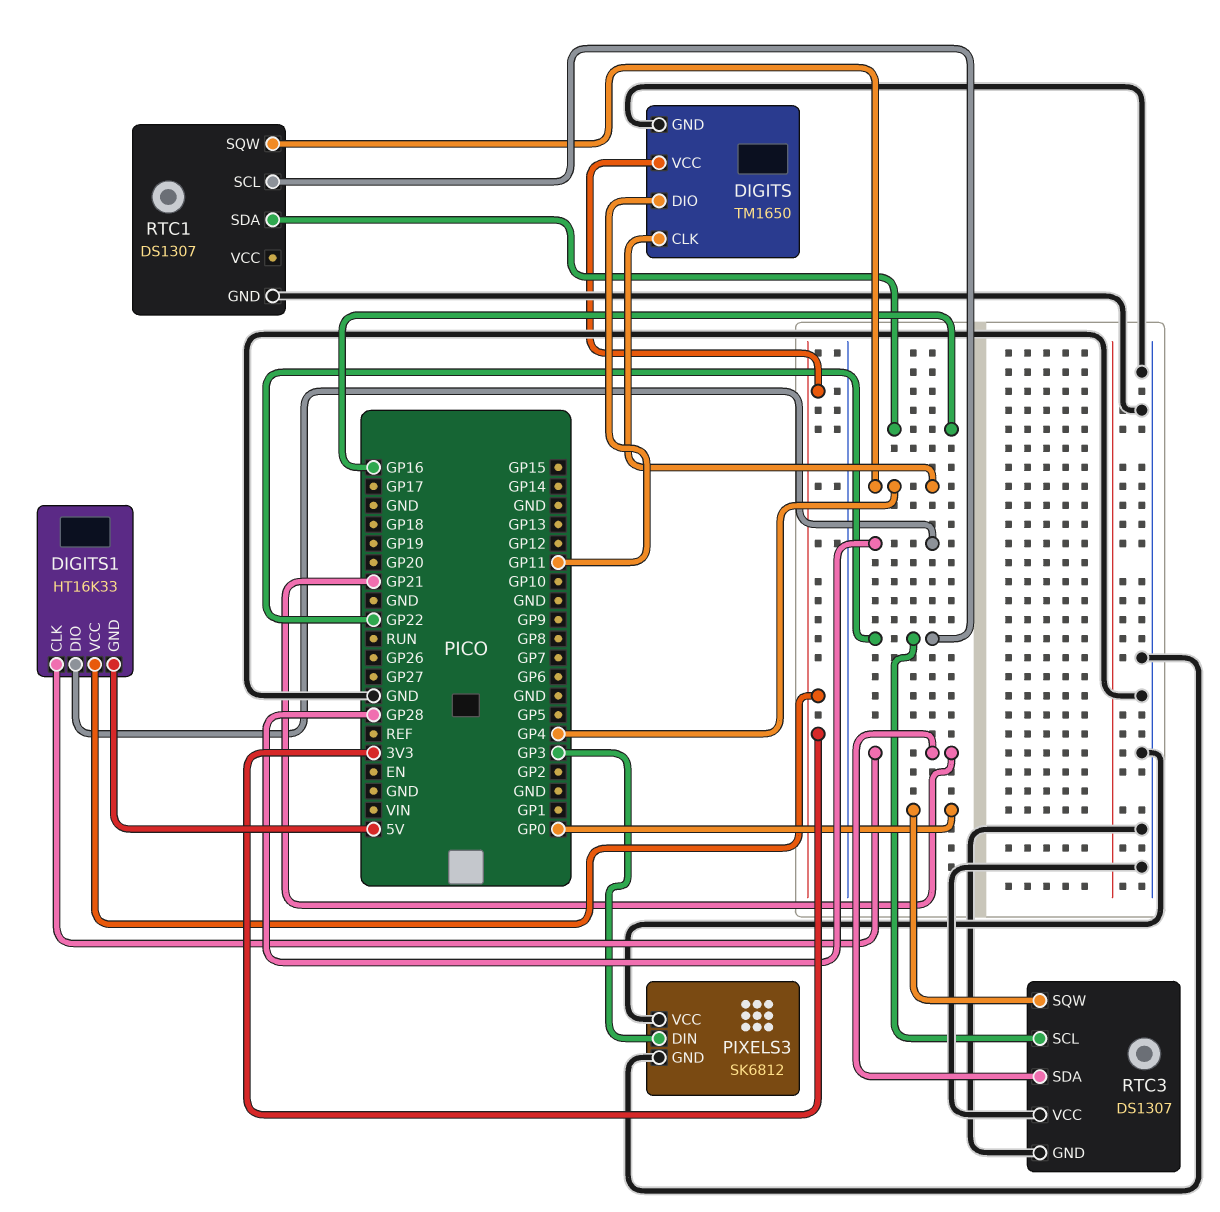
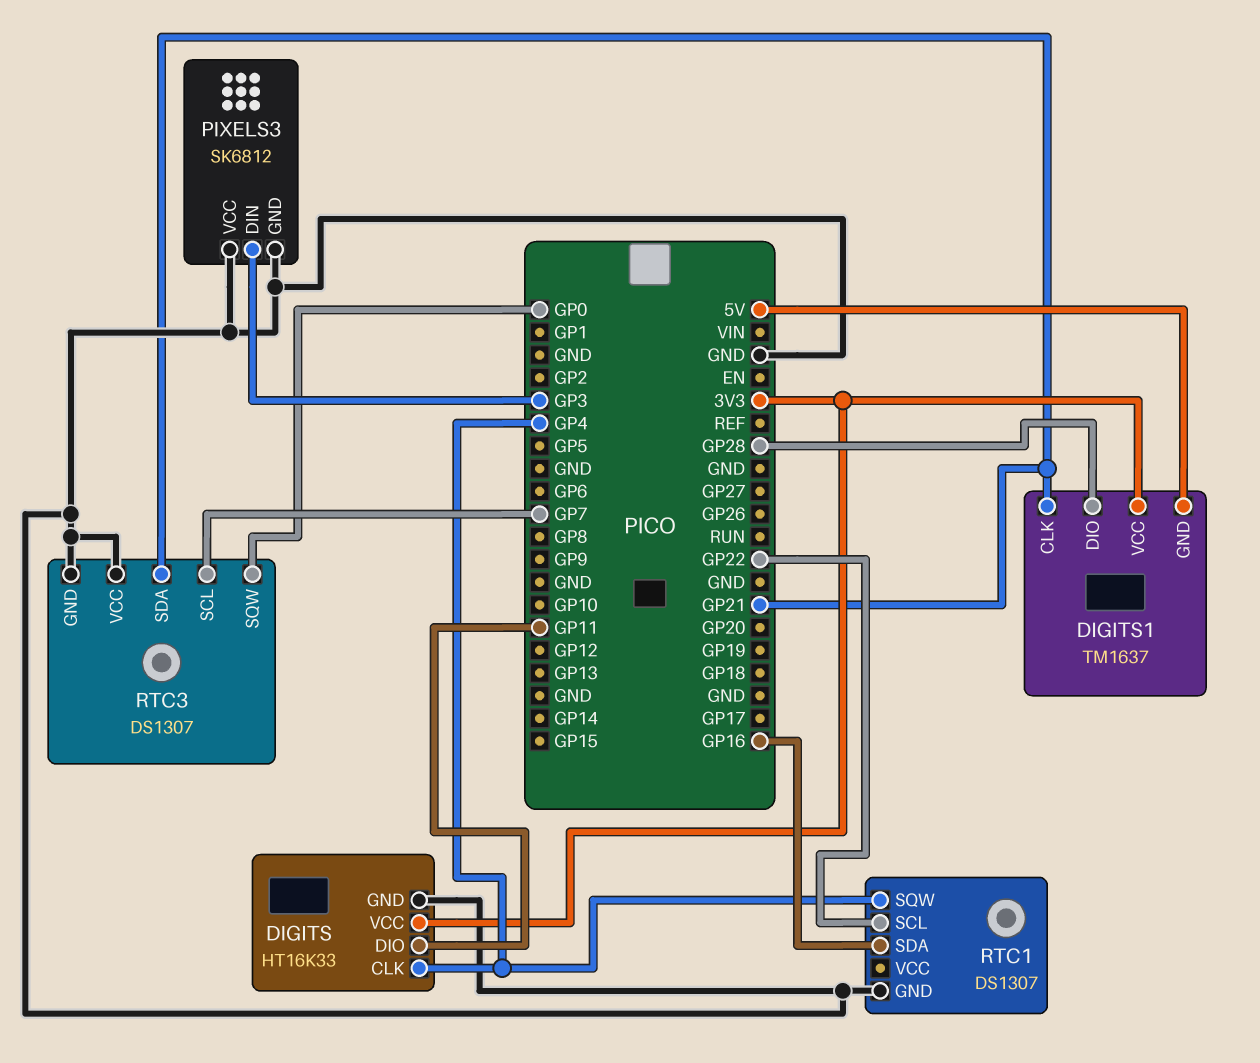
DIGITS: TM1650 -> HT16K33
DIGITS1: HT16K33 -> TM1637
RTC3 pin SCL: GP22 -> GP7

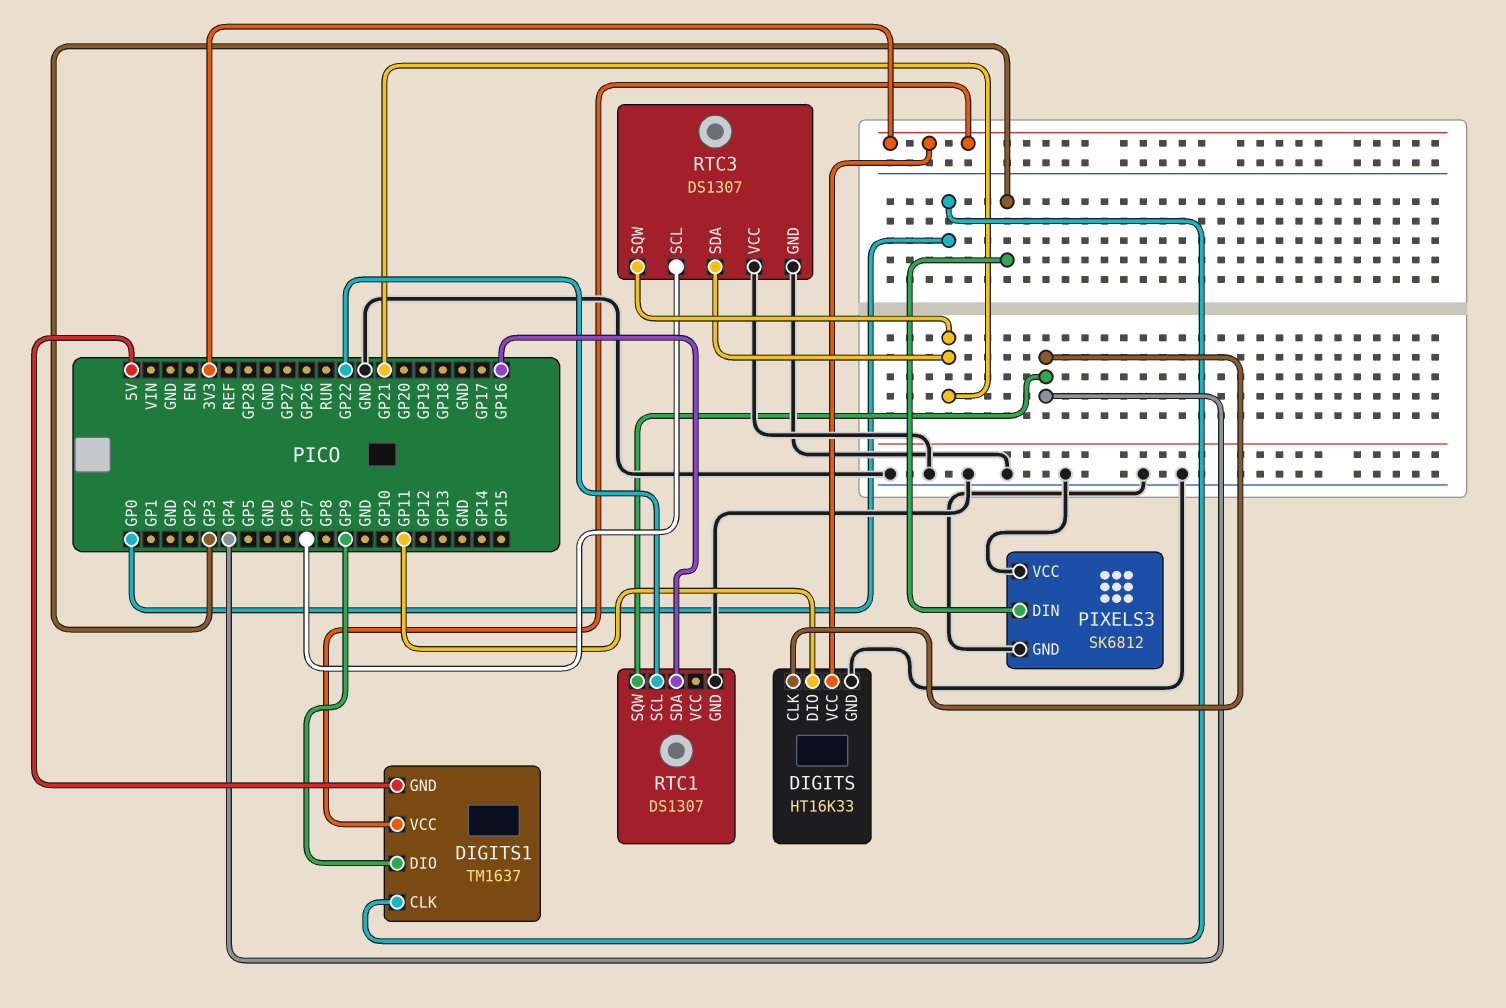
DIGITS1 pin CLK: GP21 -> GP0
DIGITS1 pin DIO: GP28 -> GP9
RTC3 pin SQW: GP0 -> GP21

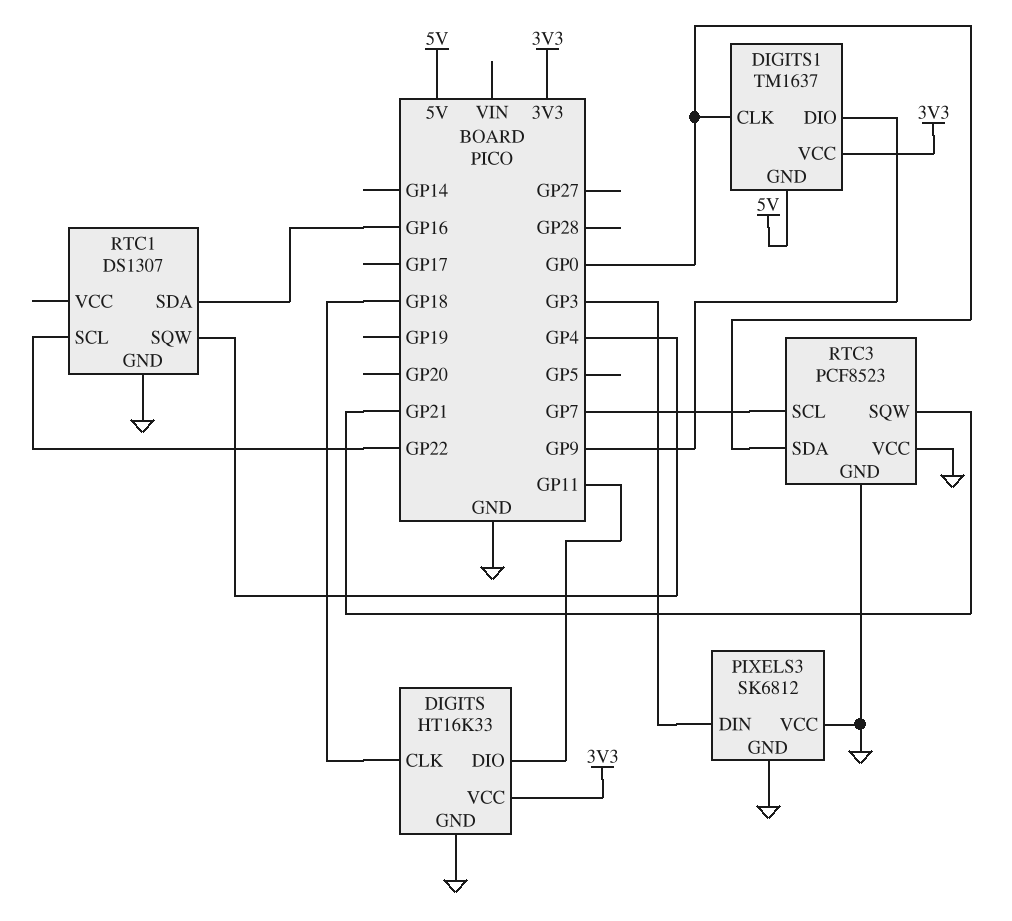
DIGITS pin CLK: GP4 -> GP18
RTC3: DS1307 -> PCF8523
RTC3 pin SDA: GP21 -> GP0

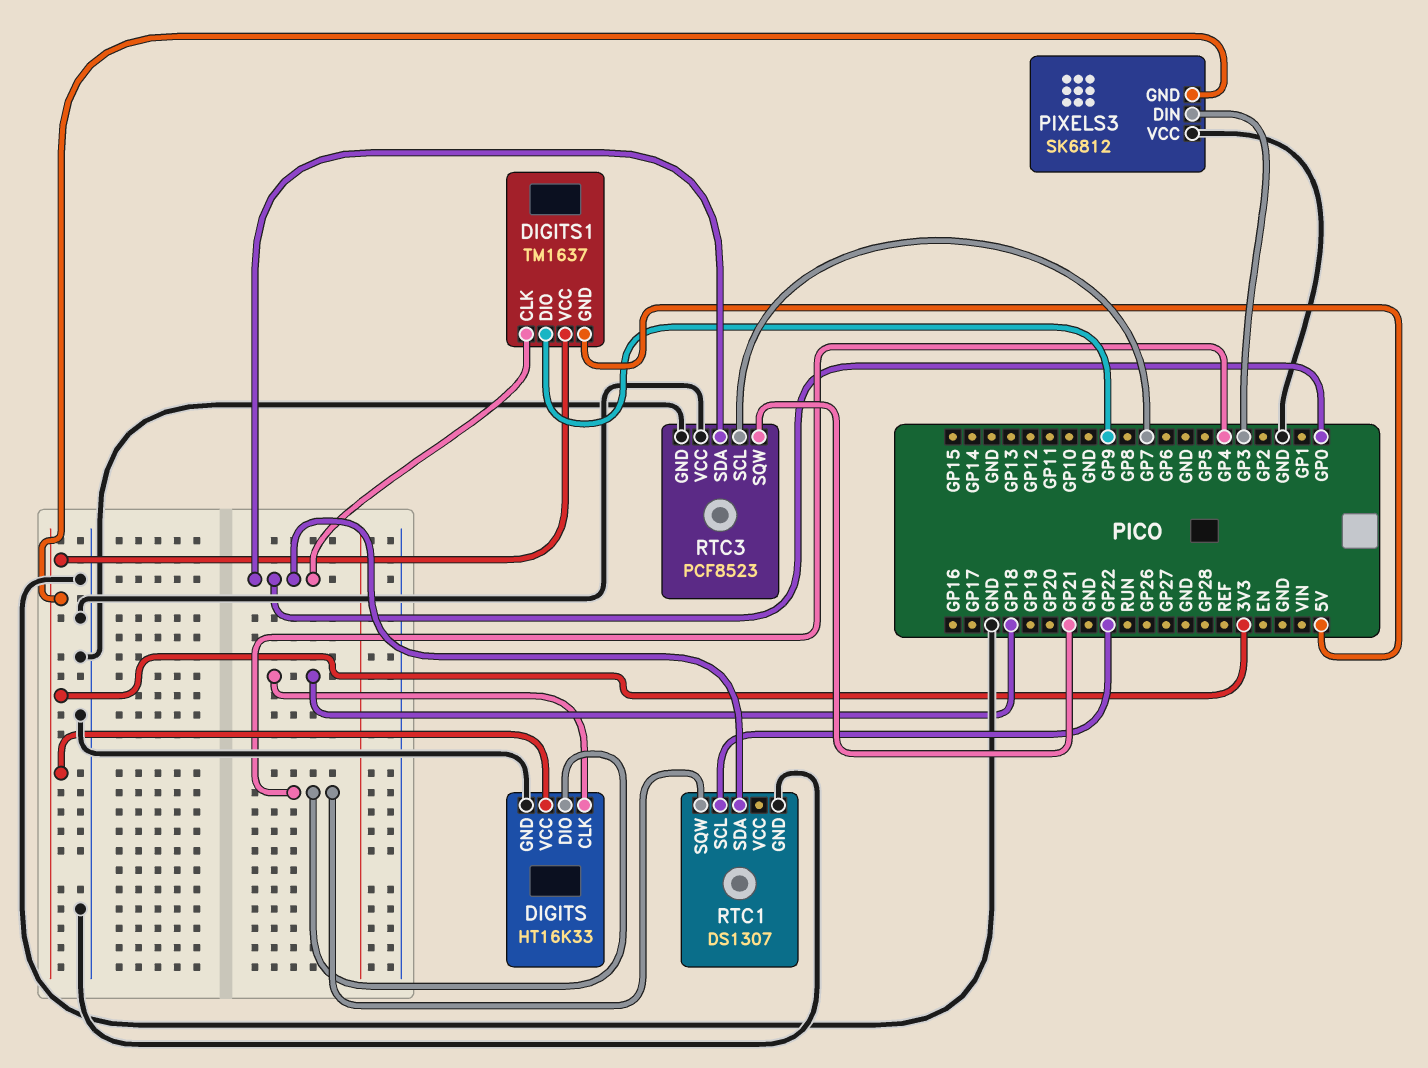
DIGITS pin DIO: GP11 -> GP4
PIXELS3 pin GND: GND -> 3V3
RTC1 pin SDA: GP16 -> GP0

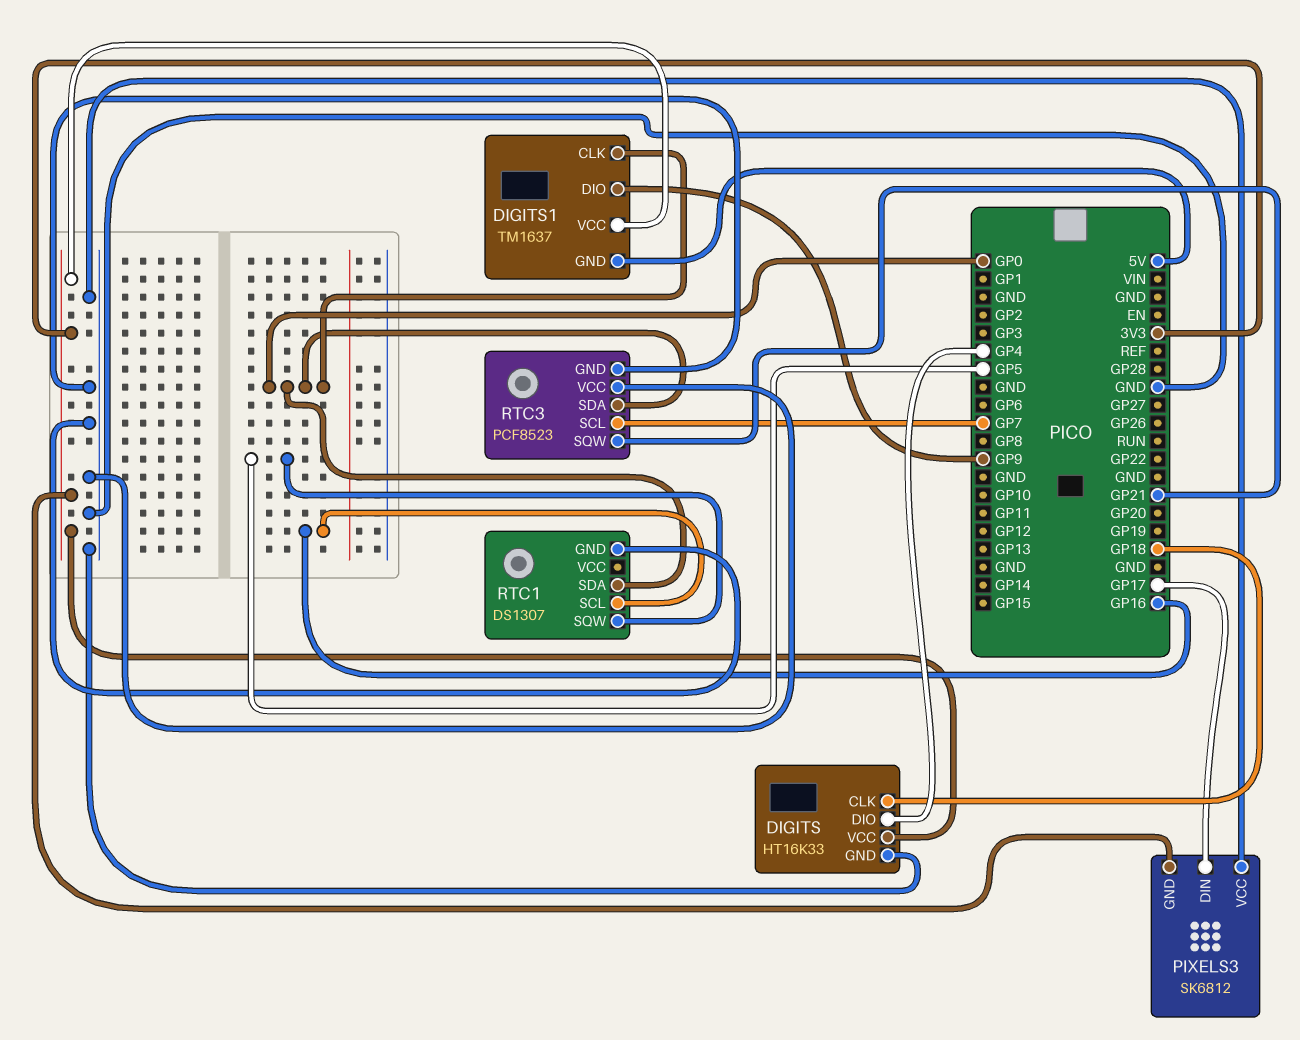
PIXELS3 pin DIN: GP3 -> GP17
RTC1 pin SCL: GP22 -> GP16
RTC1 pin SQW: GP4 -> GP5

